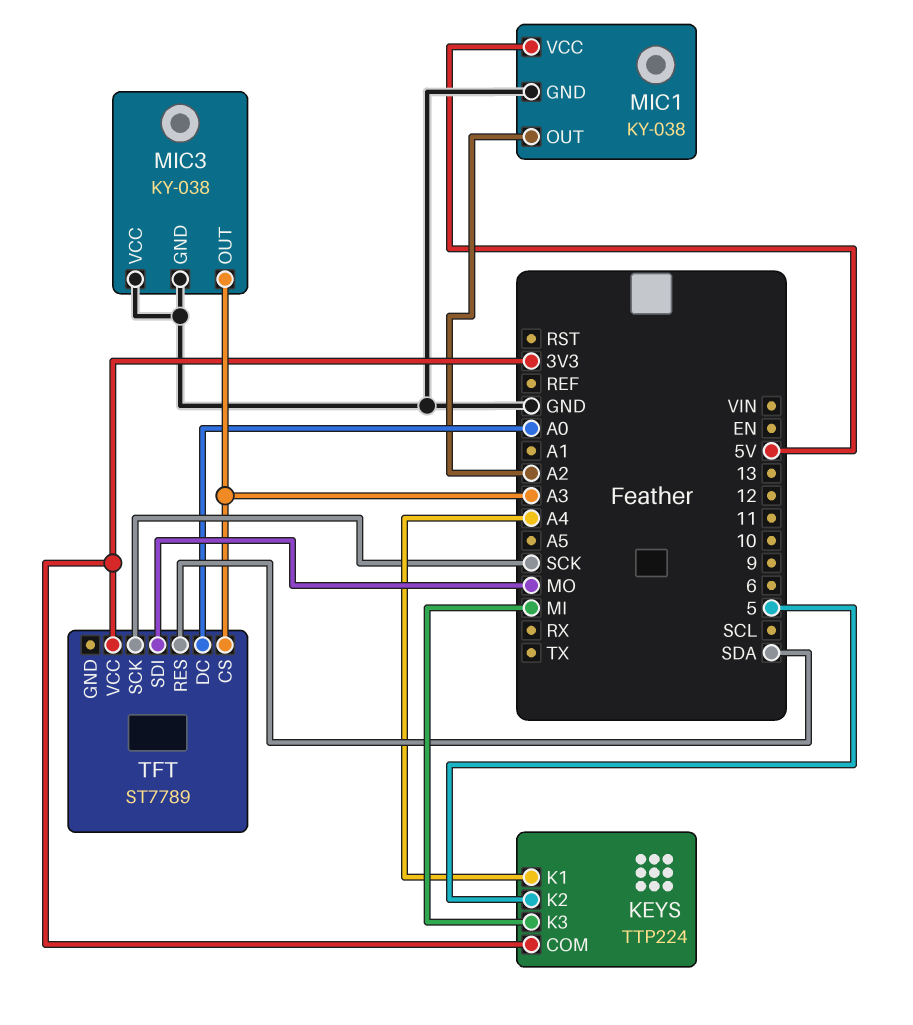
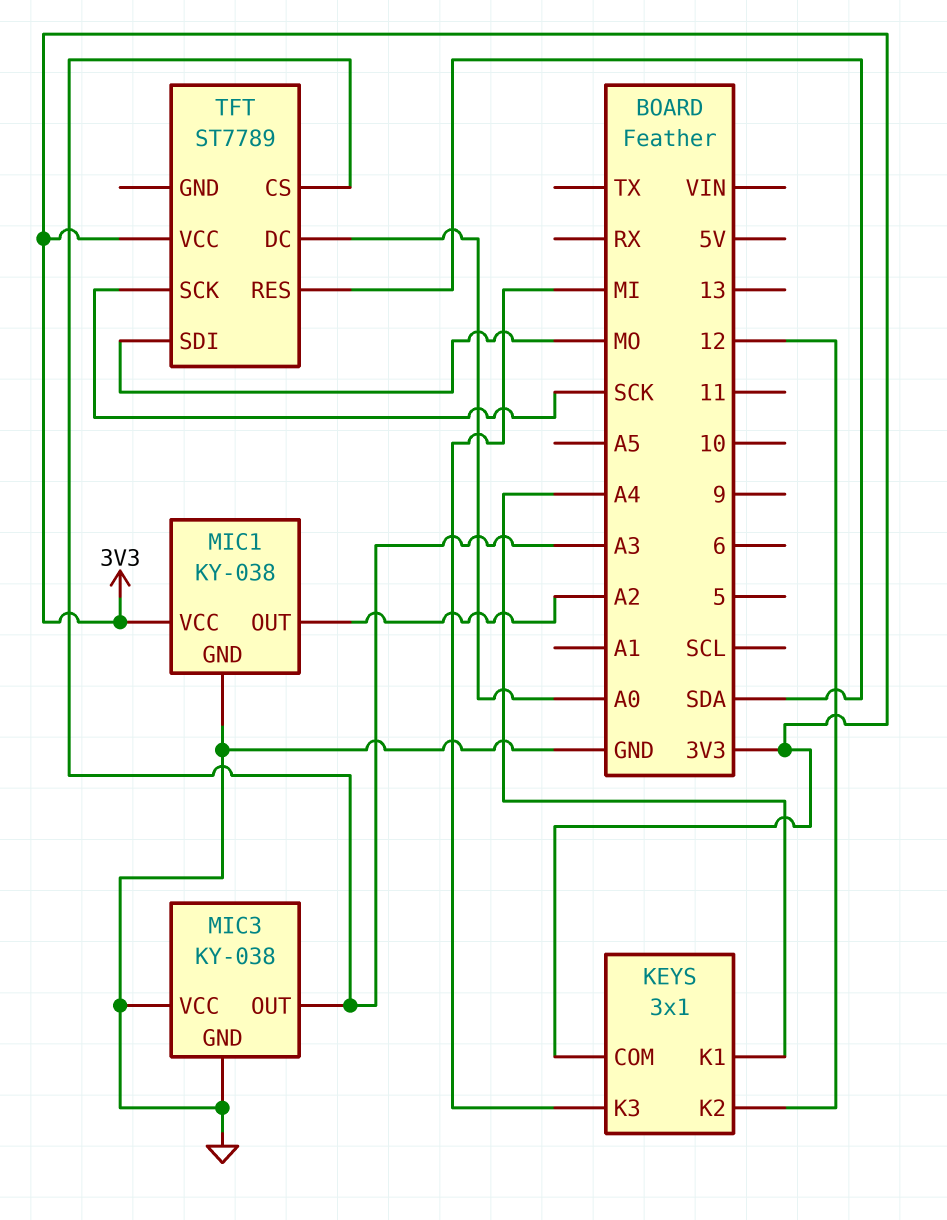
KEYS: TTP224 -> 3x1
KEYS pin K2: 5 -> 12
MIC1 pin VCC: 5V -> 3V3

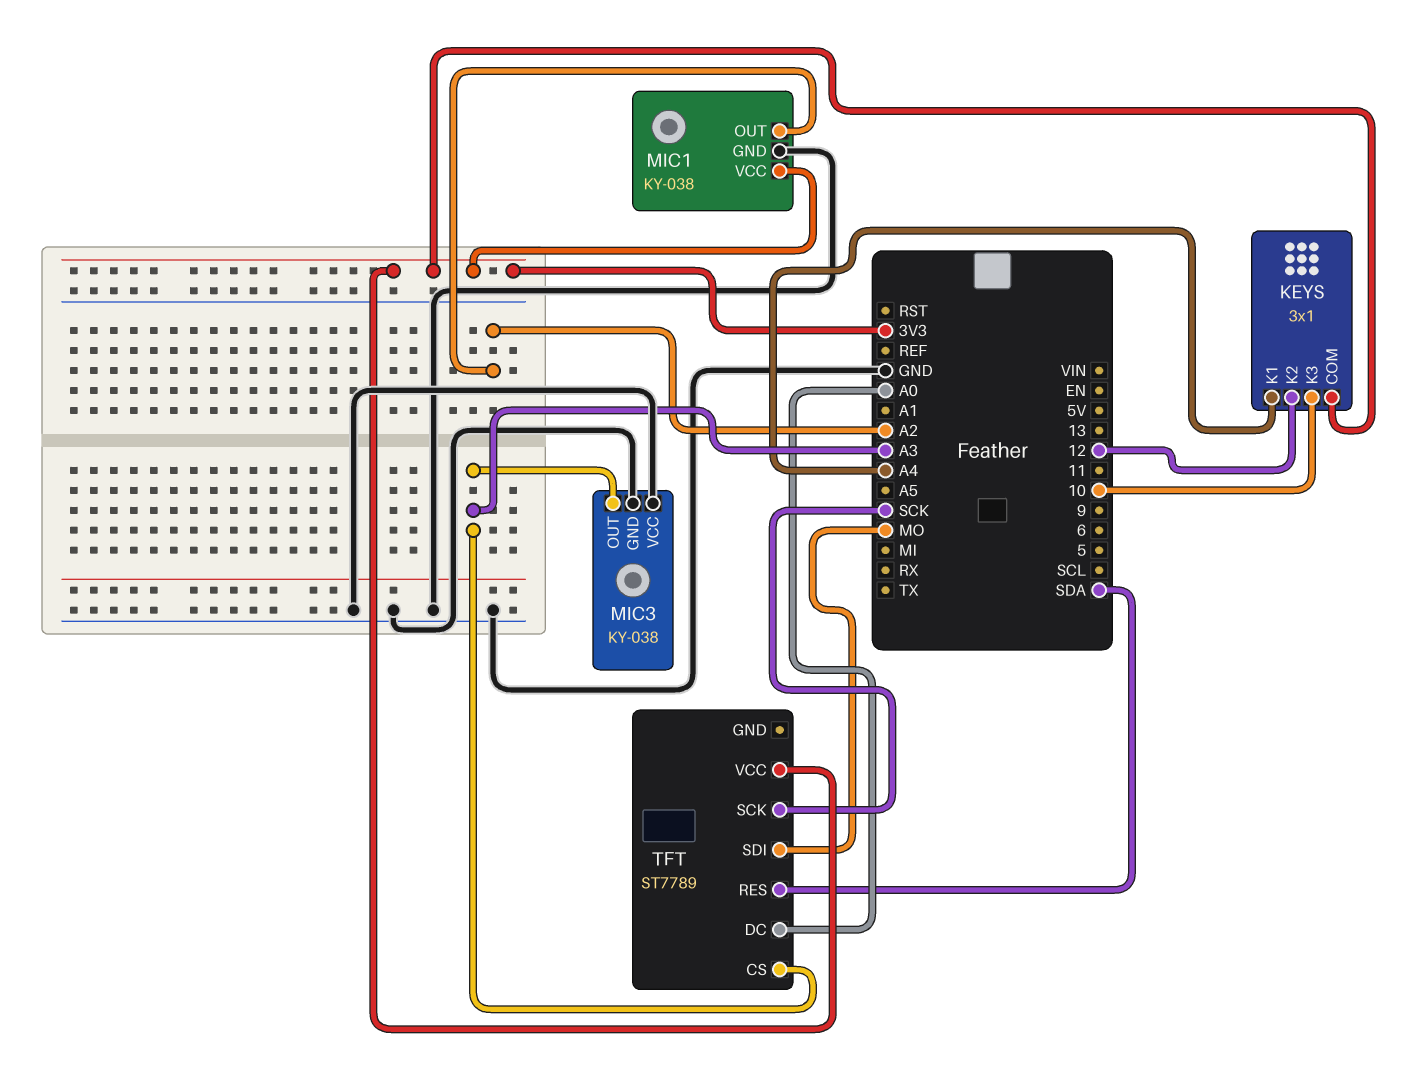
KEYS pin K3: MI -> 10

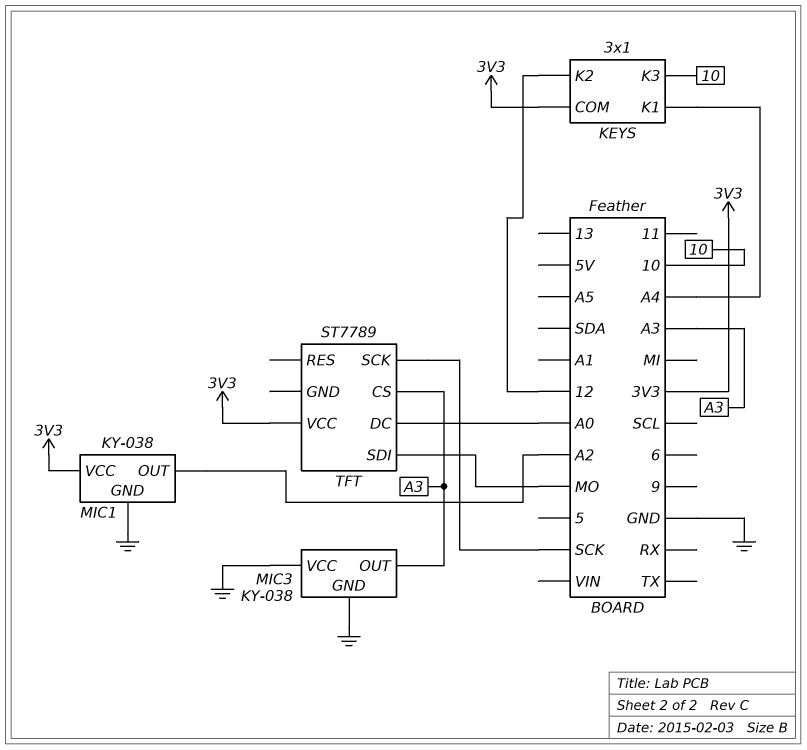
TFT pin RES: SDA -> none

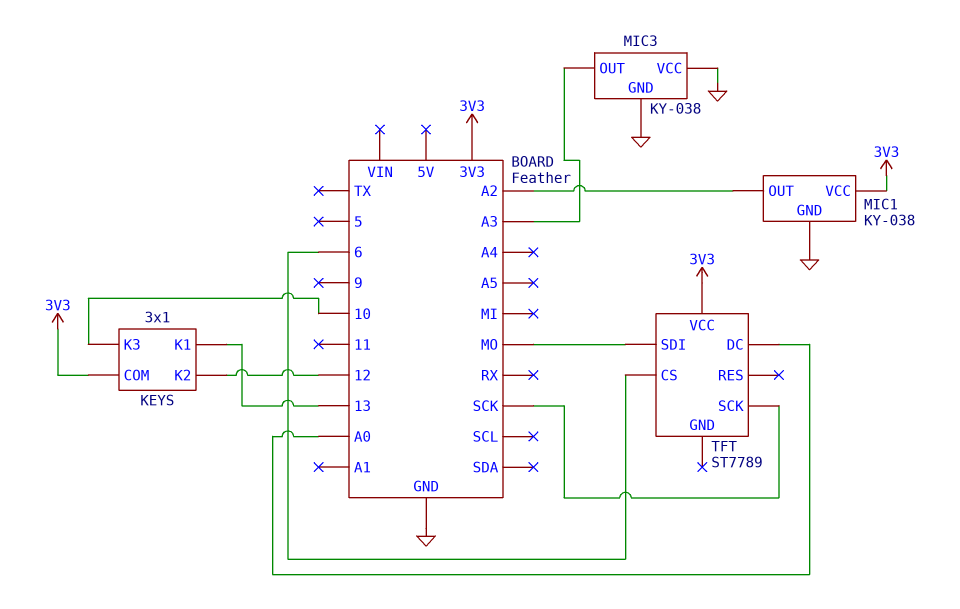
KEYS pin K1: A4 -> 13
TFT pin CS: A3 -> 6

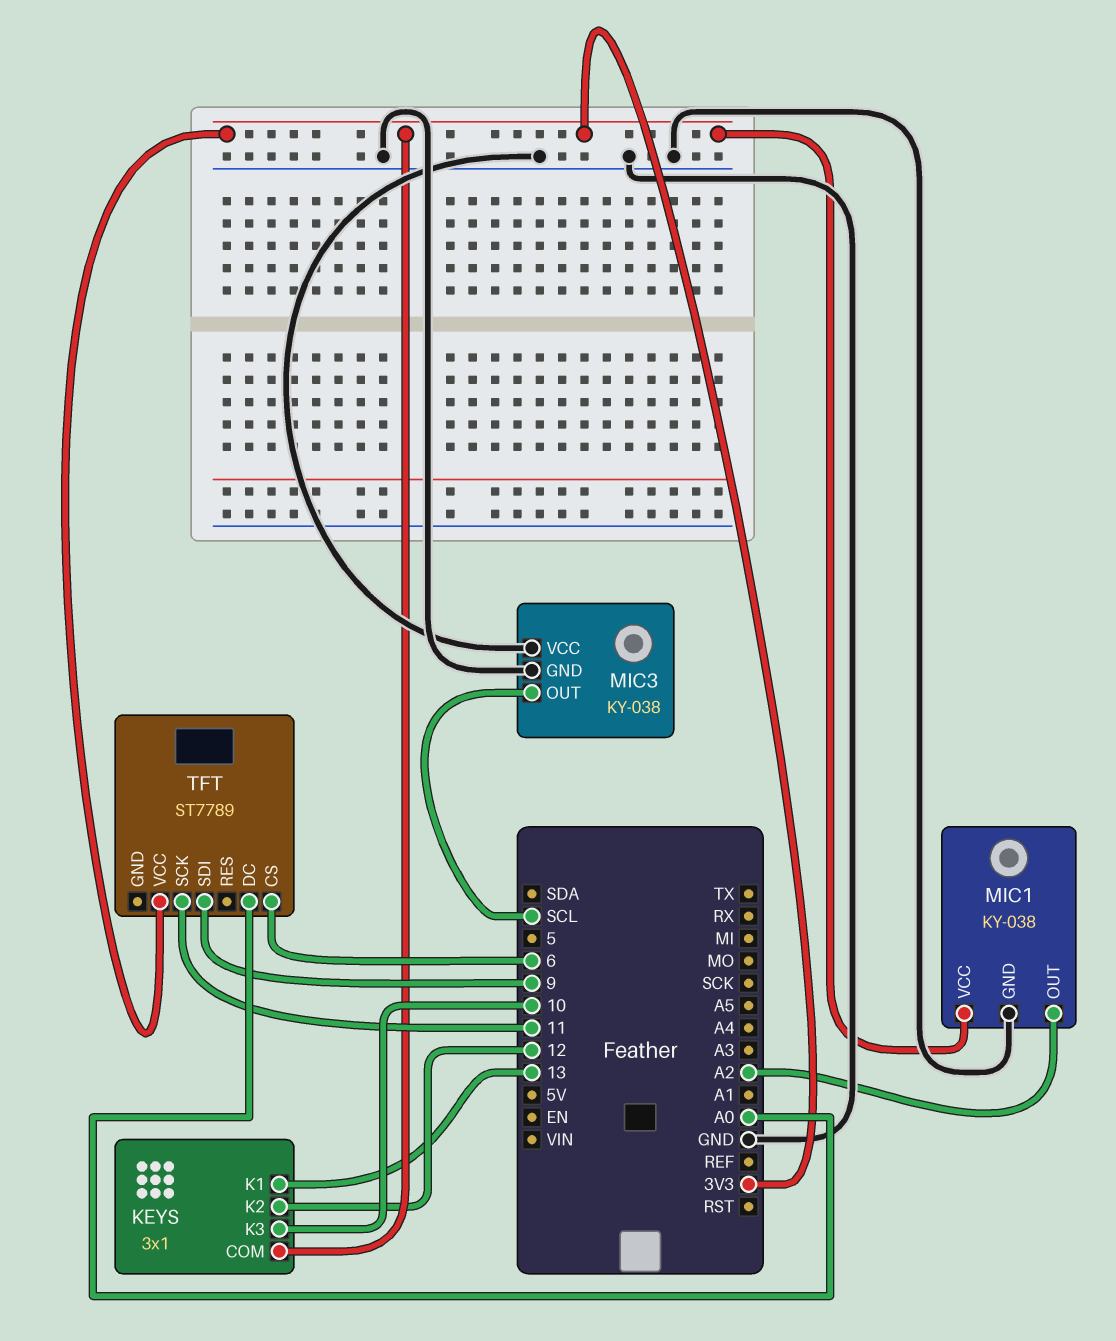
MIC3 pin OUT: A3 -> SCL
TFT pin SCK: SCK -> 11
TFT pin SDI: MO -> 9

